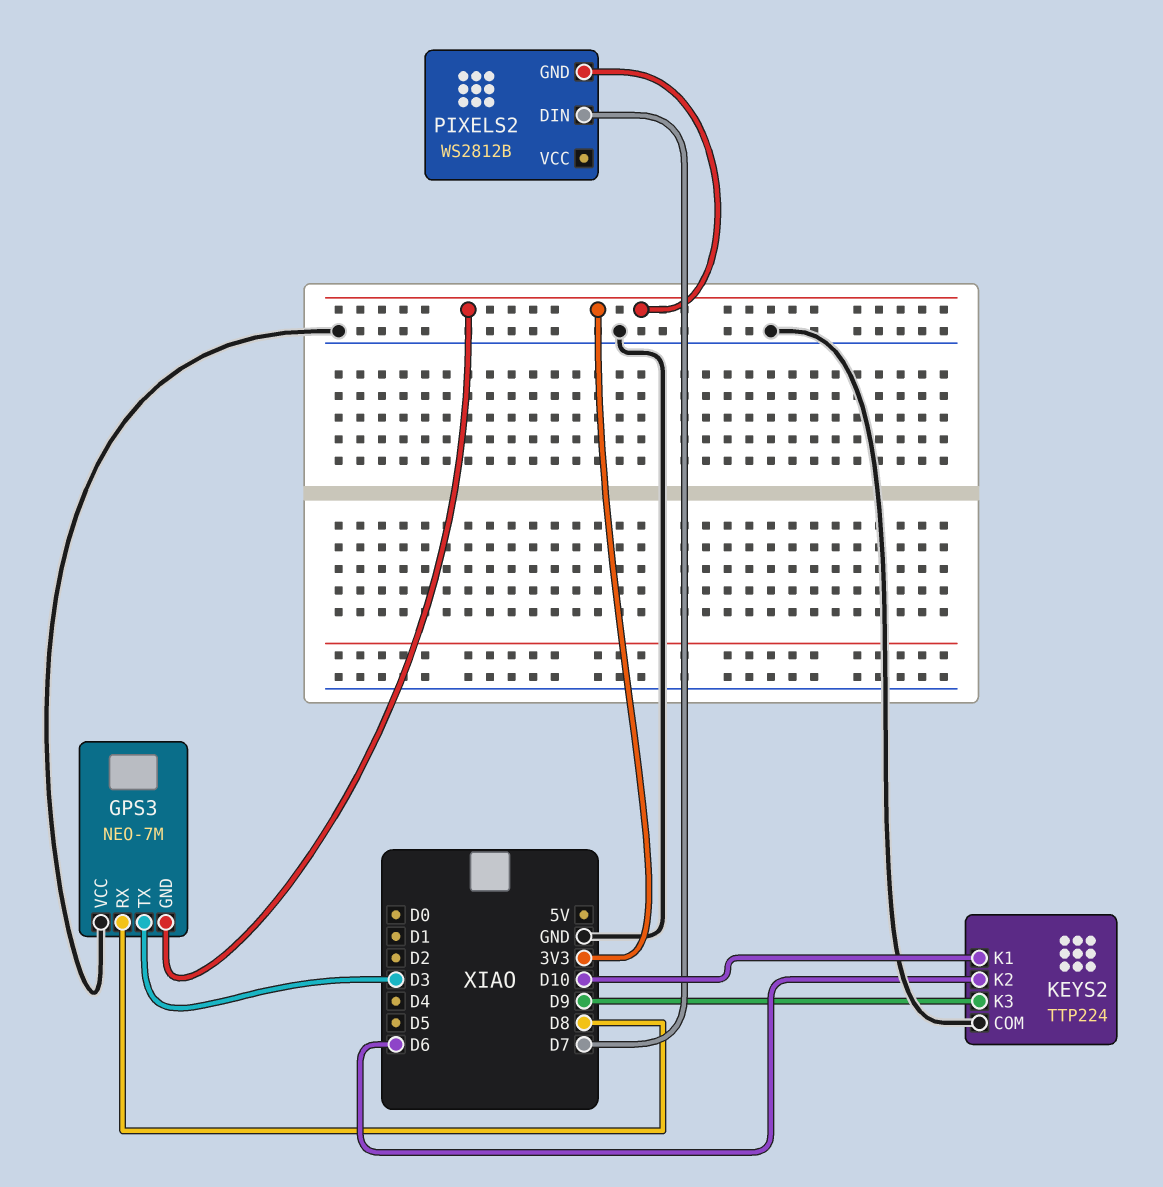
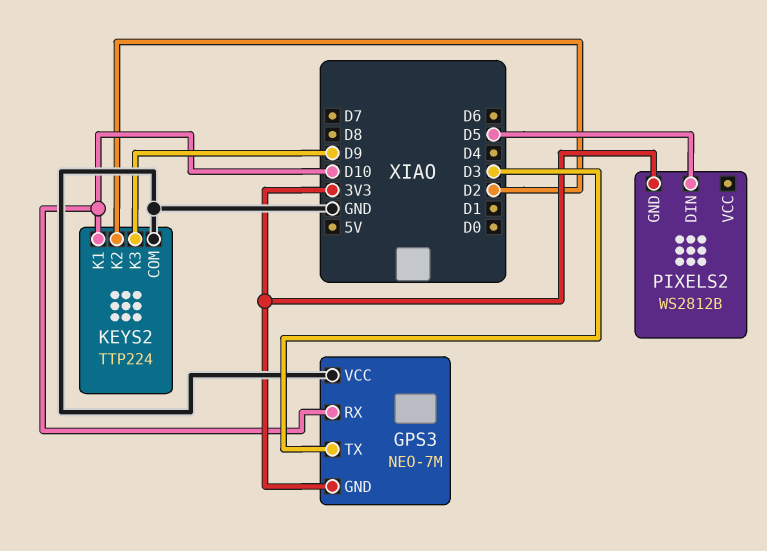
GPS3 pin RX: D8 -> D10
KEYS2 pin K2: D6 -> D2
PIXELS2 pin DIN: D7 -> D5

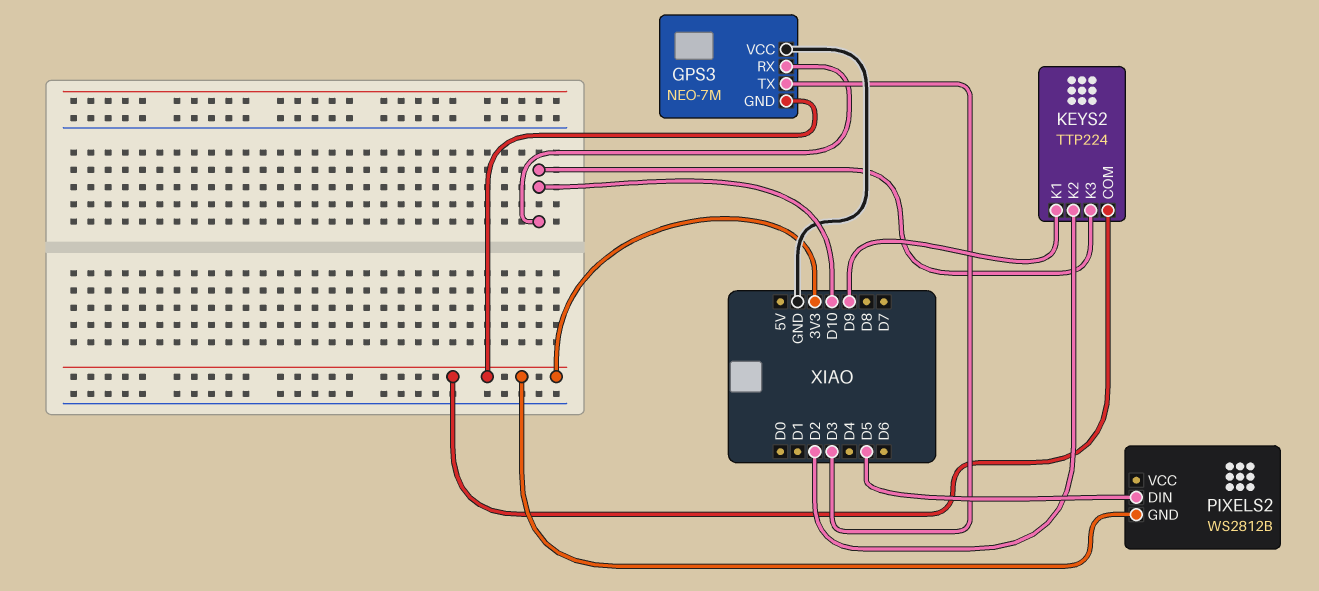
KEYS2 pin COM: GND -> 3V3
KEYS2 pin K1: D10 -> D9
KEYS2 pin K3: D9 -> D10

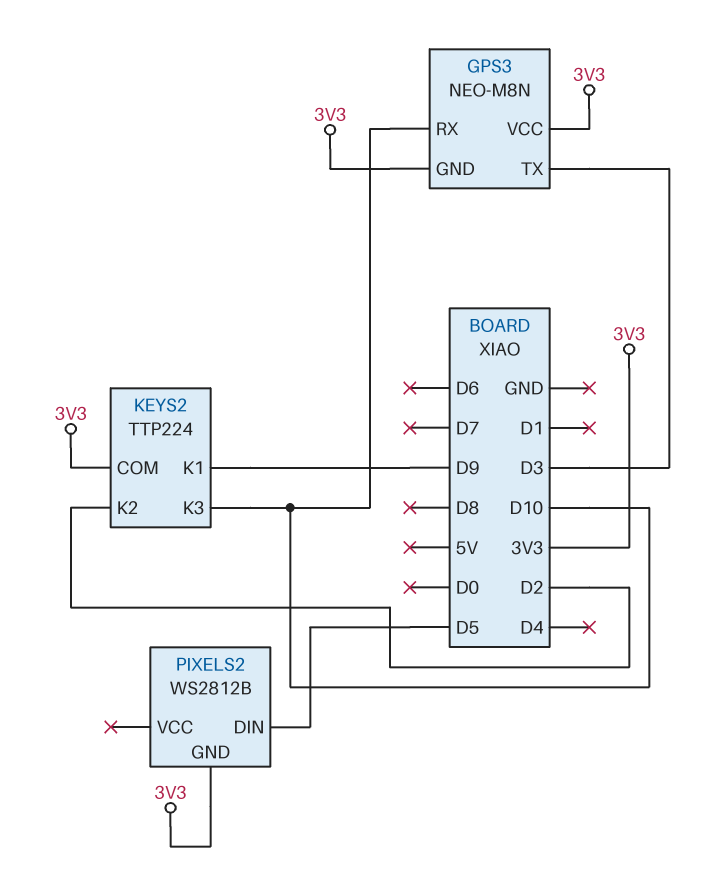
GPS3: NEO-7M -> NEO-M8N
GPS3 pin VCC: GND -> 3V3

